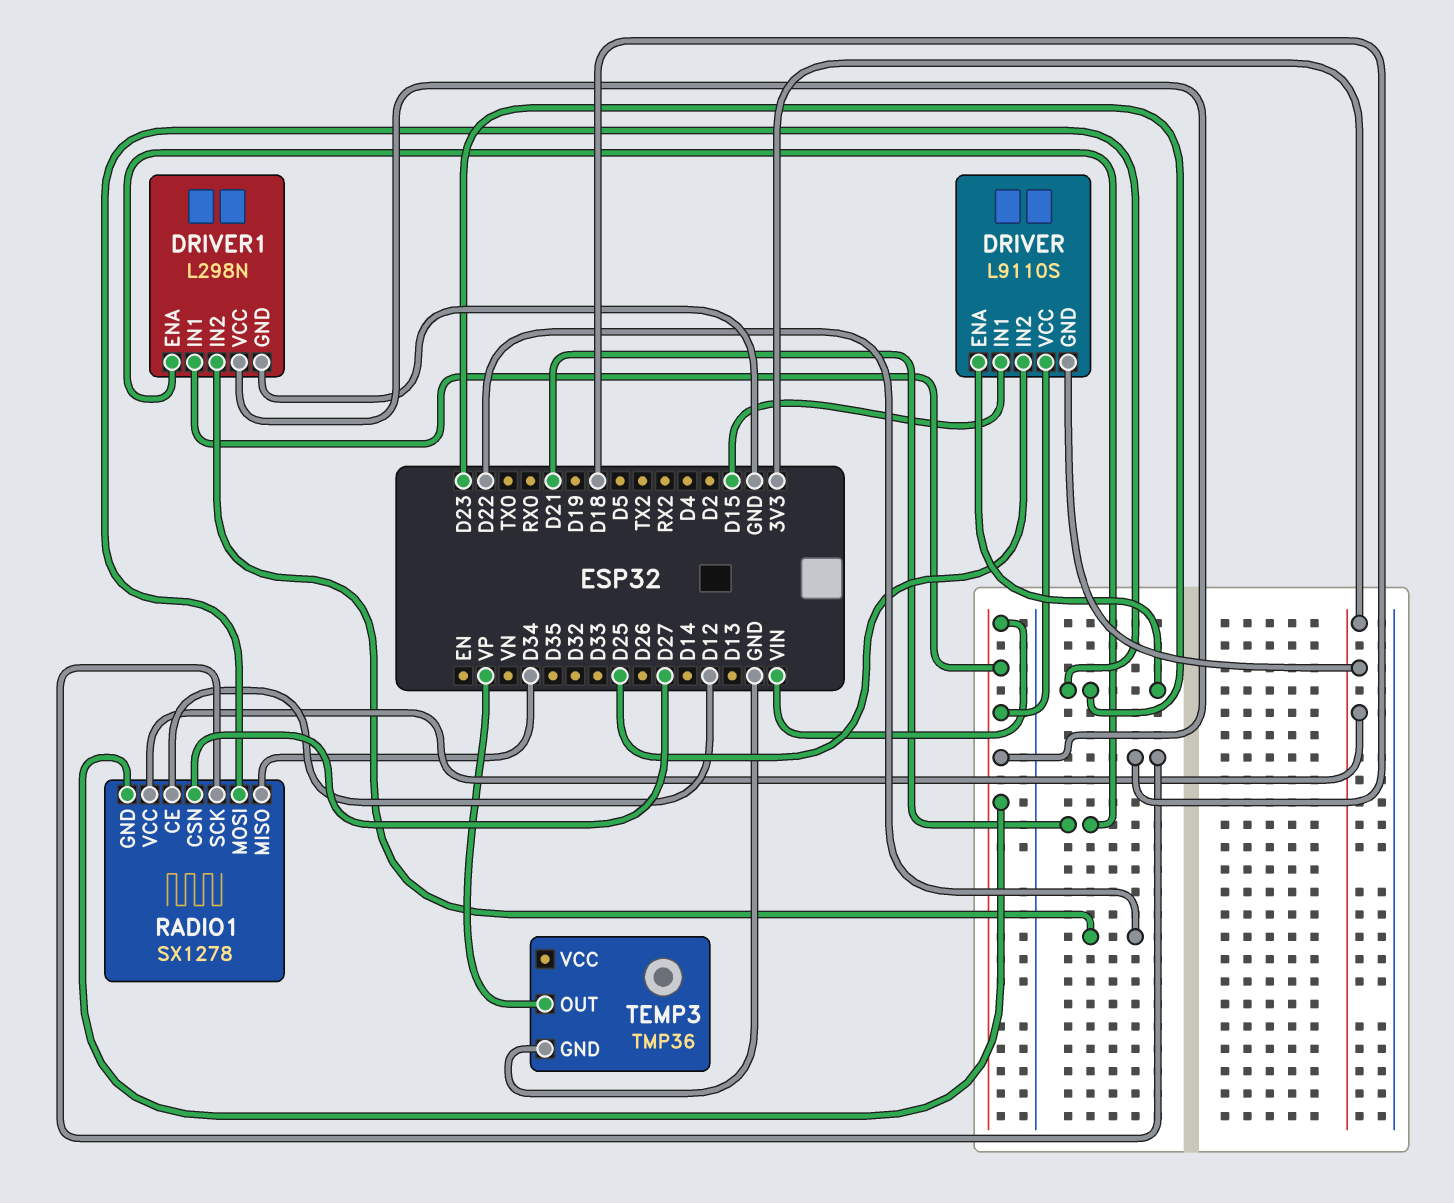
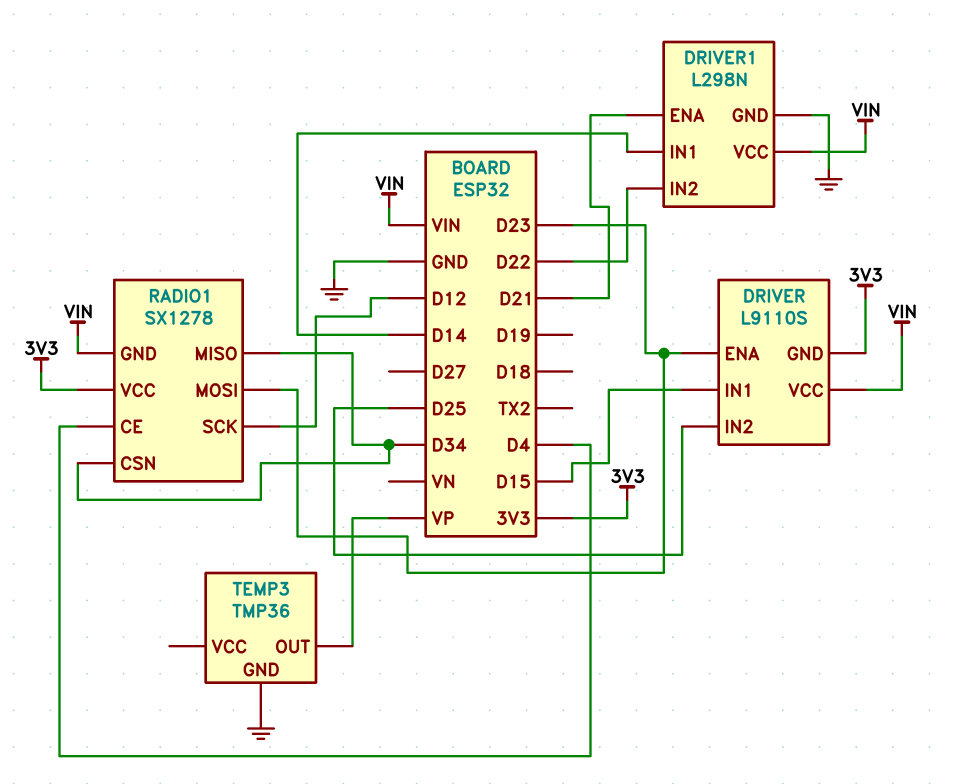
DRIVER1 pin IN1: VIN -> D14
RADIO1 pin CE: D12 -> D4
RADIO1 pin CSN: D27 -> D34
RADIO1 pin SCK: D18 -> D12

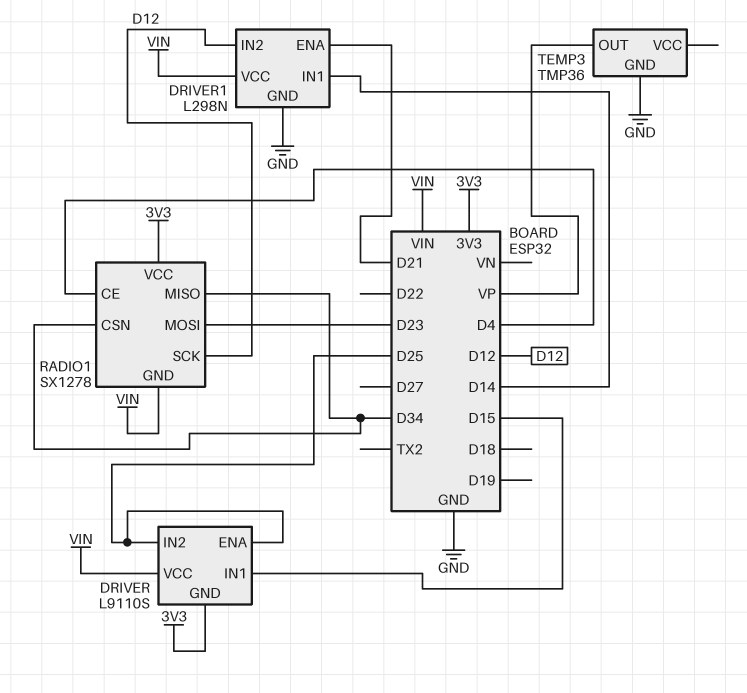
DRIVER pin ENA: D23 -> D25
DRIVER1 pin IN2: D22 -> D12

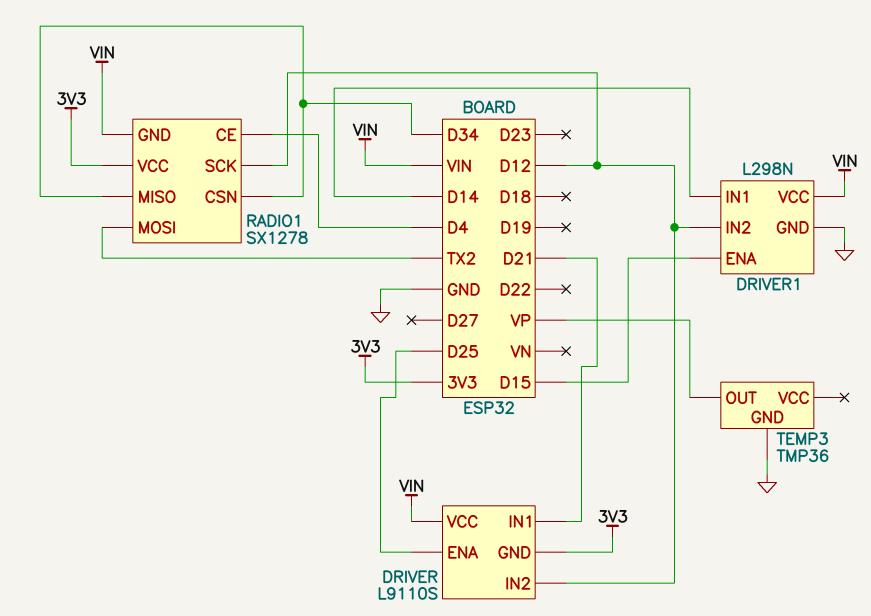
DRIVER pin IN1: D15 -> D21
DRIVER pin IN2: D25 -> D12
DRIVER1 pin ENA: D21 -> D15
RADIO1 pin MOSI: D23 -> TX2

